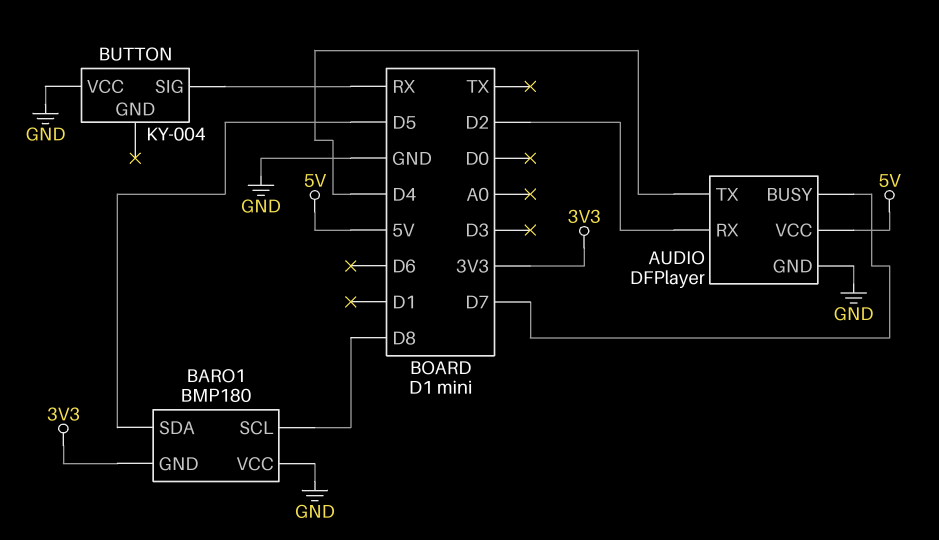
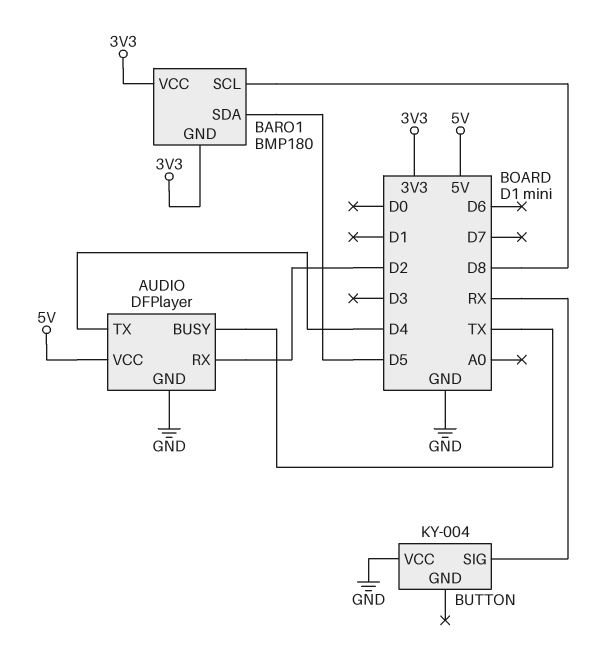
AUDIO pin BUSY: D7 -> TX
BARO1 pin VCC: GND -> 3V3

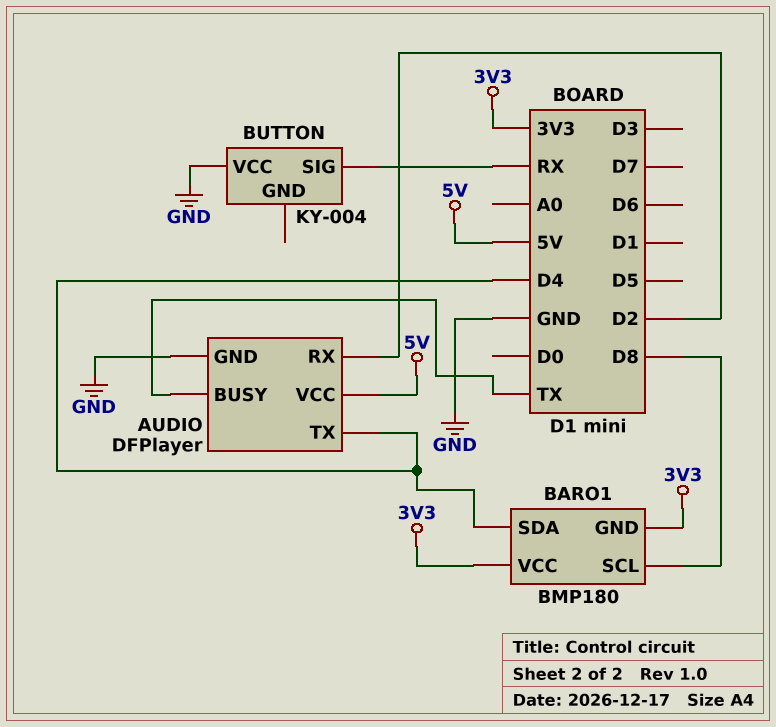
BARO1 pin SDA: D5 -> D4

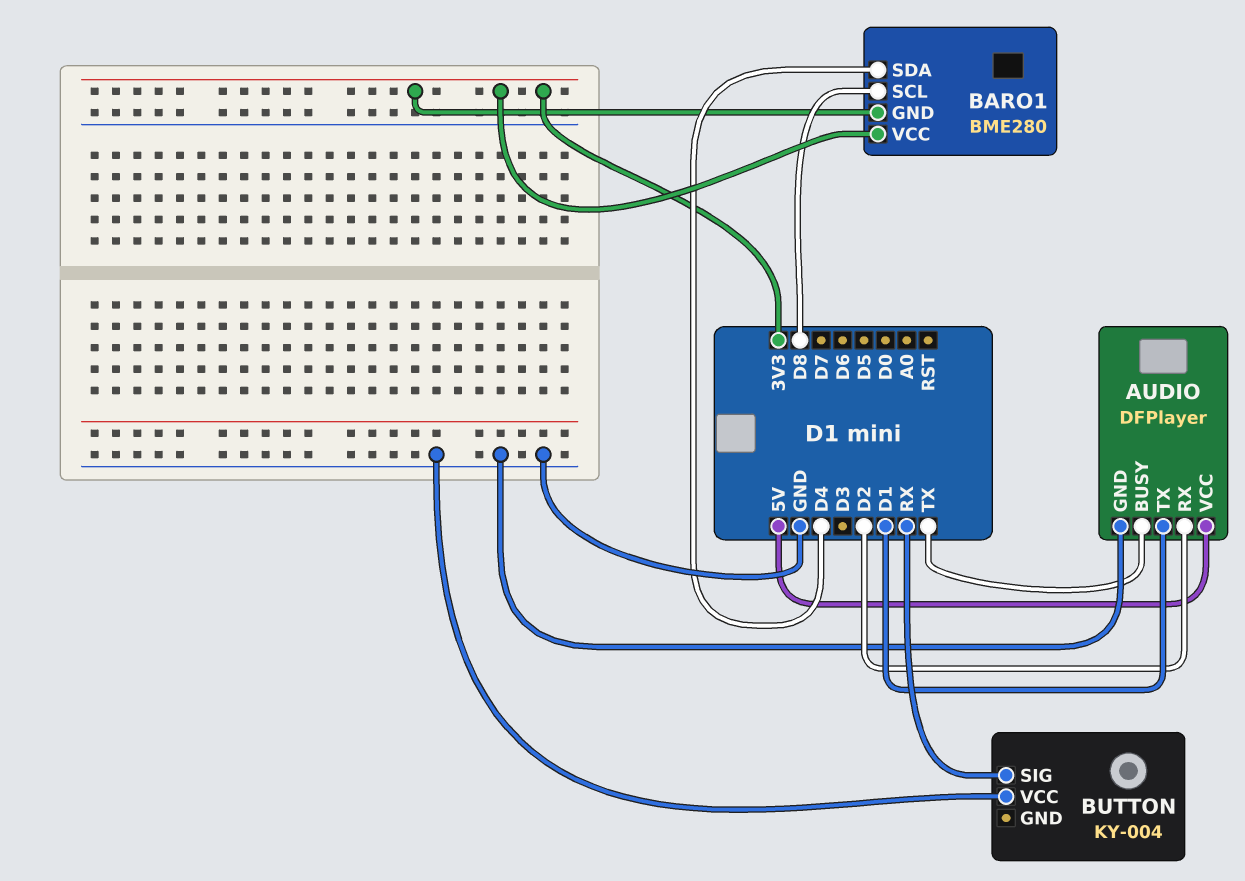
AUDIO pin TX: D4 -> D1
BARO1: BMP180 -> BME280

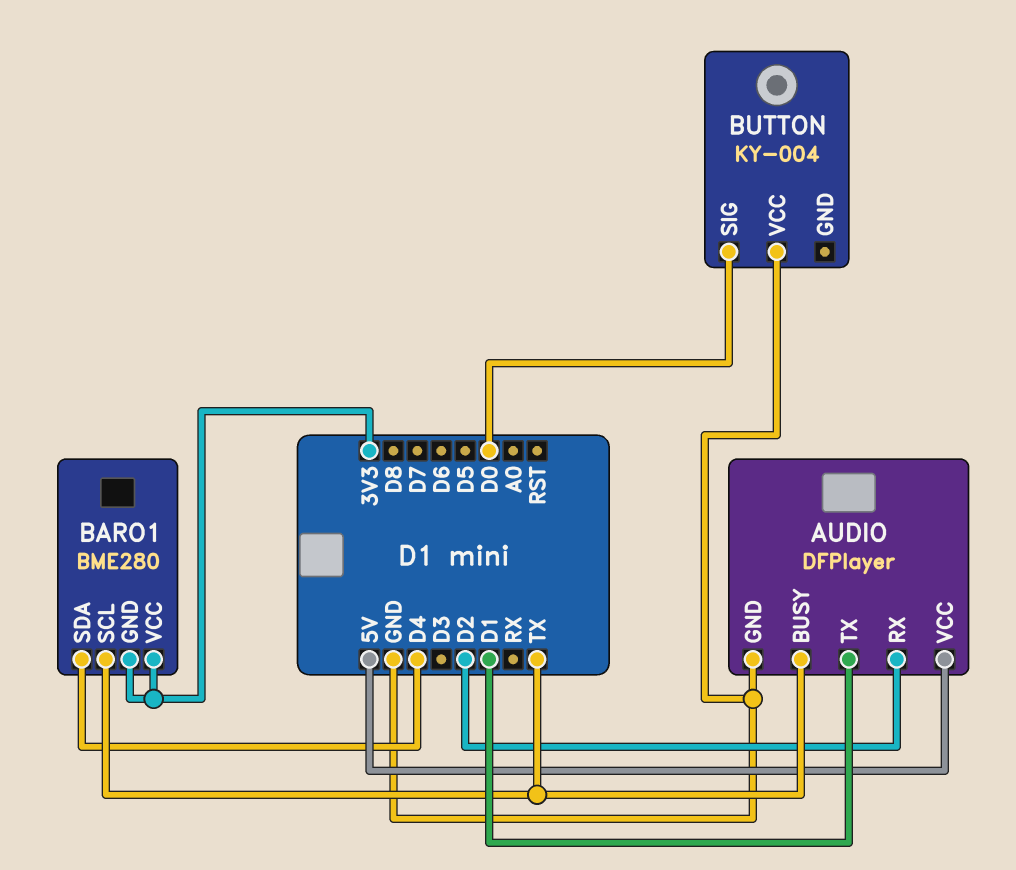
BARO1 pin SCL: D8 -> TX
BUTTON pin SIG: RX -> D0

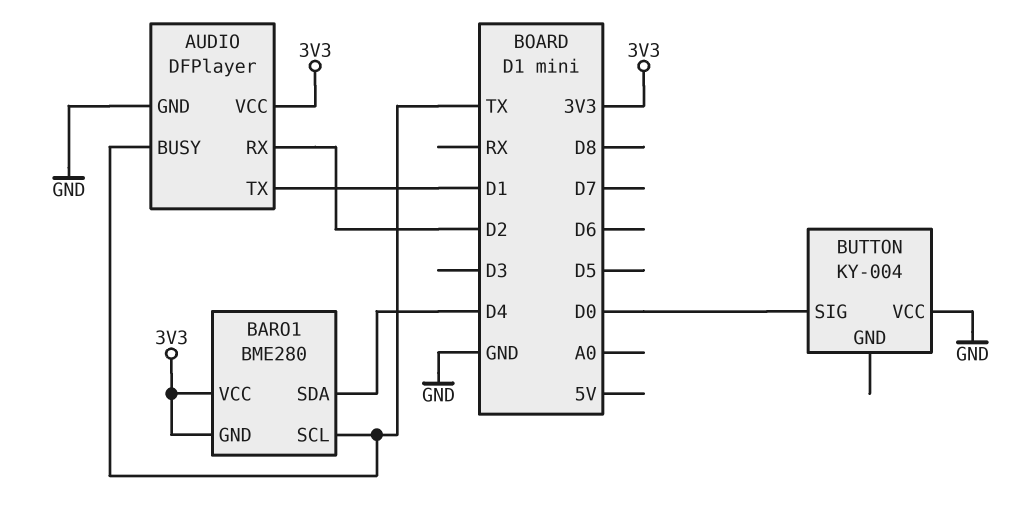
AUDIO pin VCC: 5V -> 3V3

